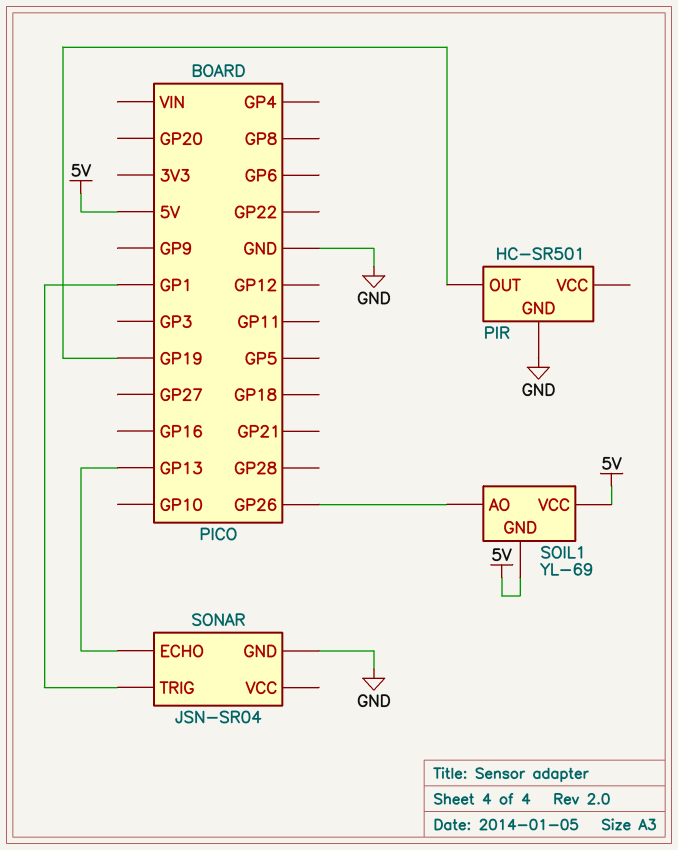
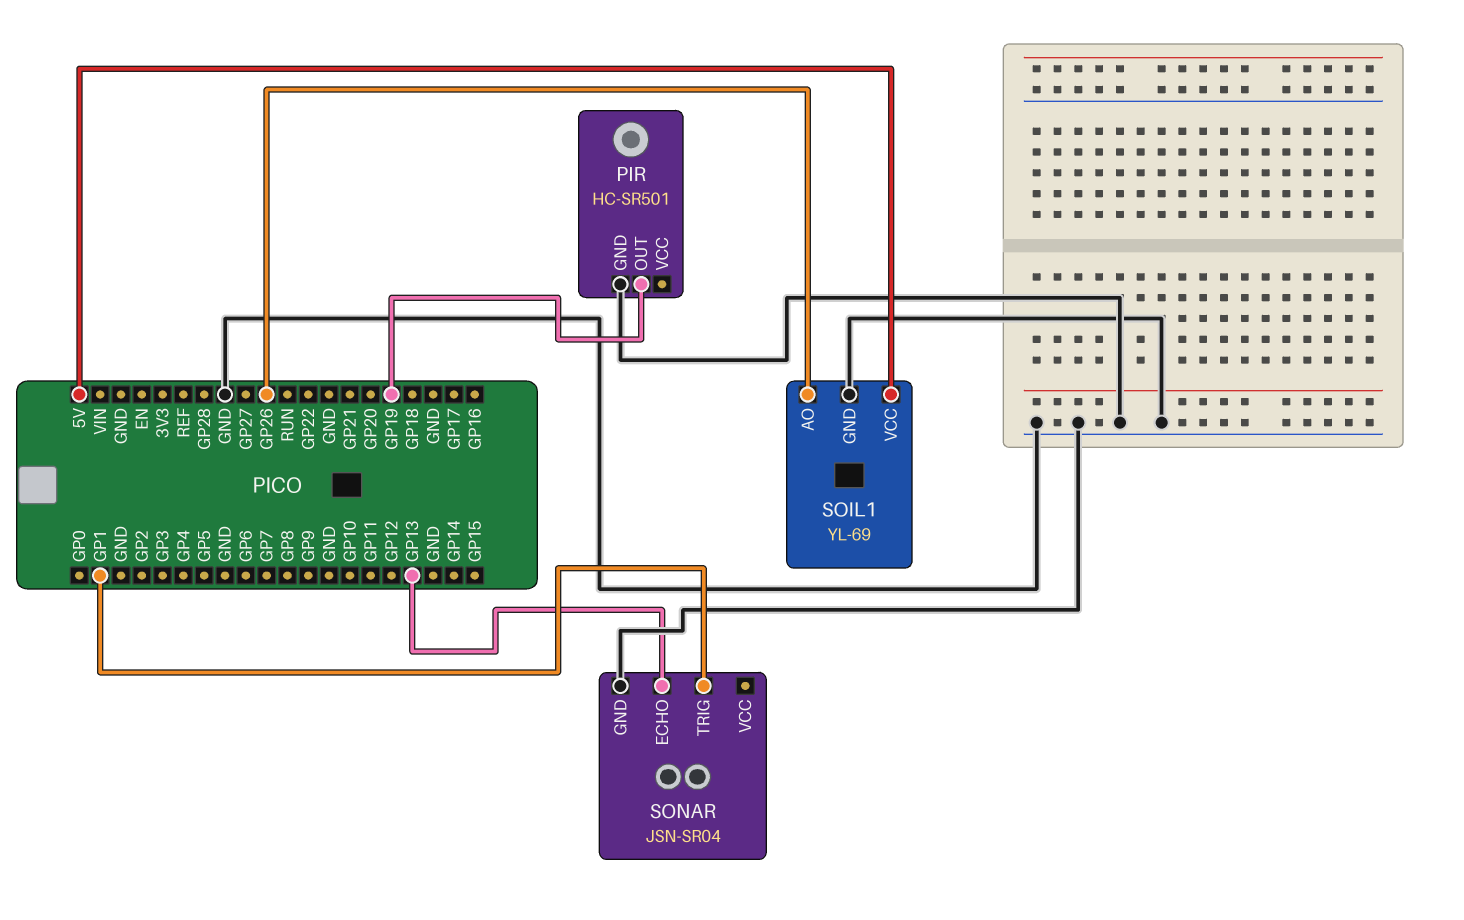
SOIL1 pin GND: 5V -> GND

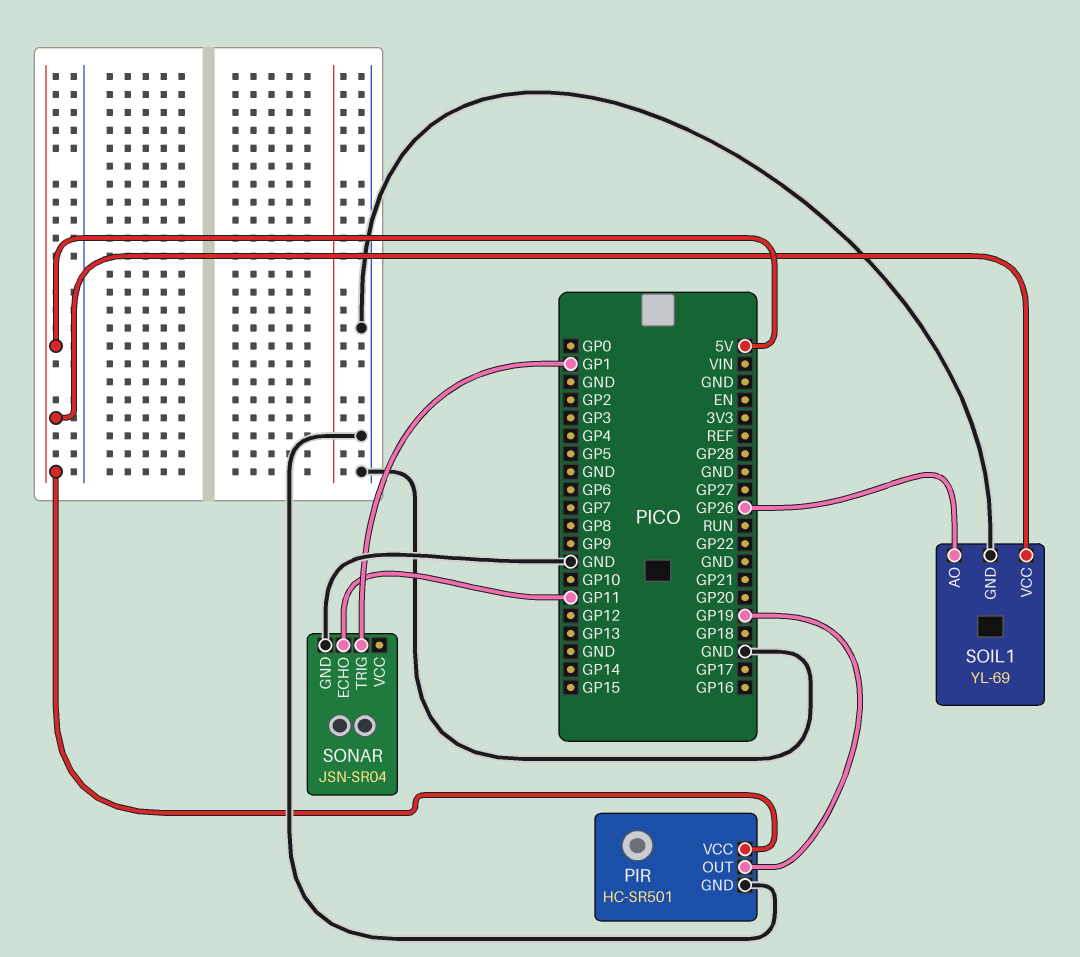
PIR pin VCC: none -> 5V
SONAR pin ECHO: GP13 -> GP11

